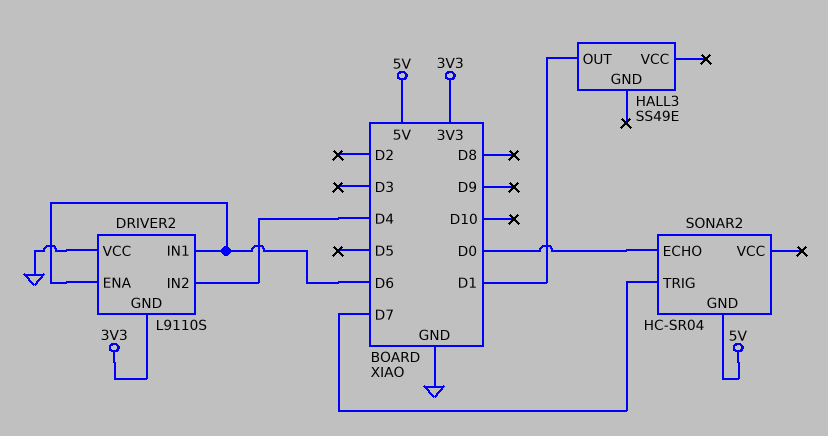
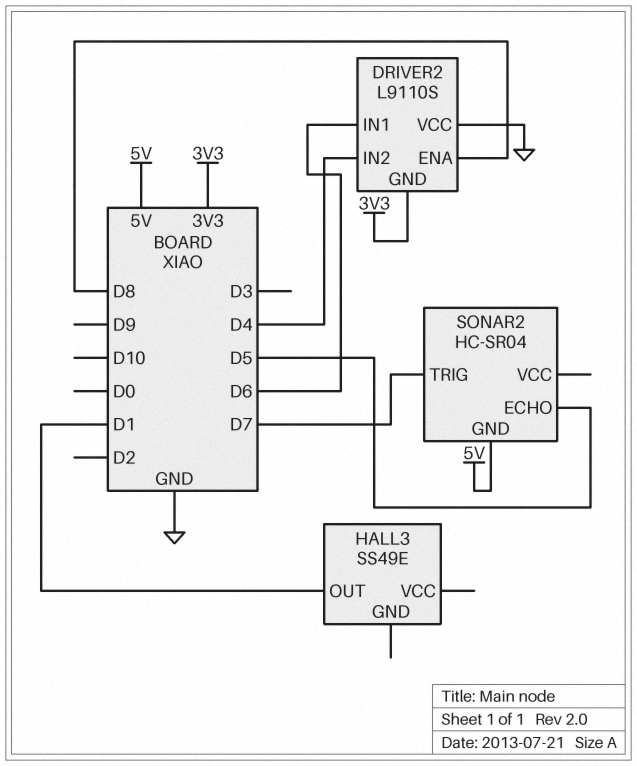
DRIVER2 pin ENA: D6 -> D8
SONAR2 pin ECHO: D0 -> D5

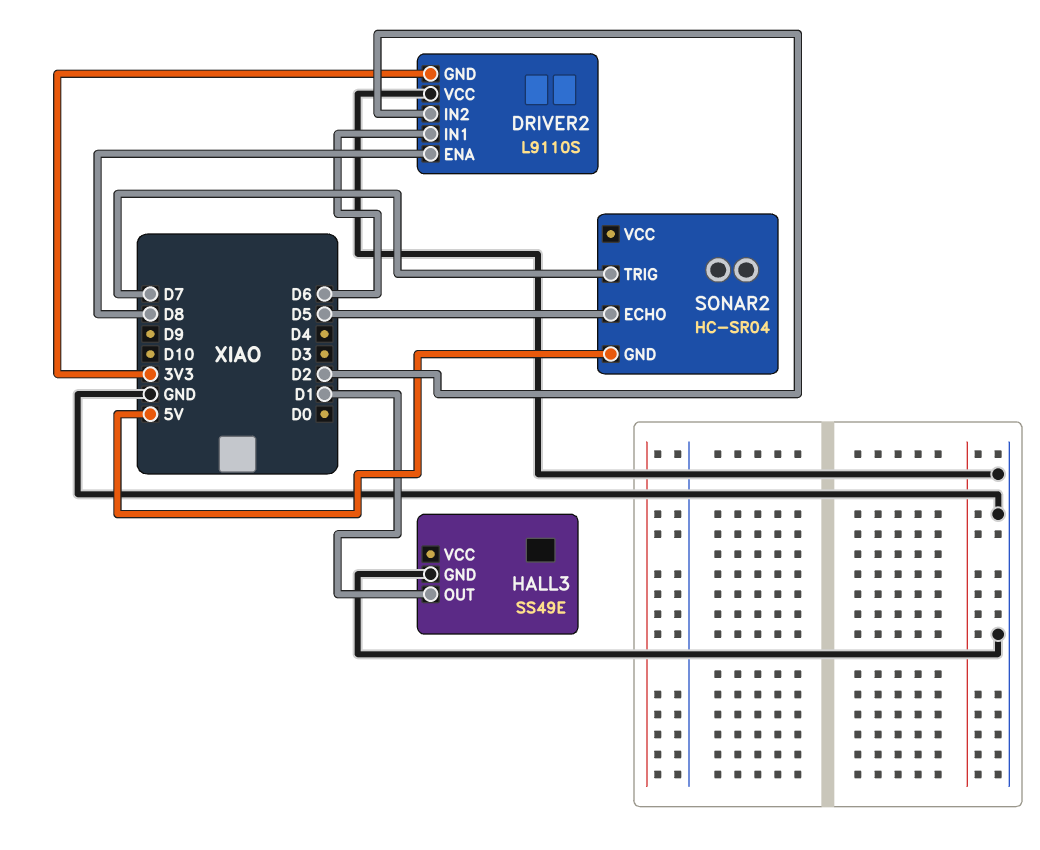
DRIVER2 pin IN2: D4 -> D2
HALL3 pin GND: none -> GND

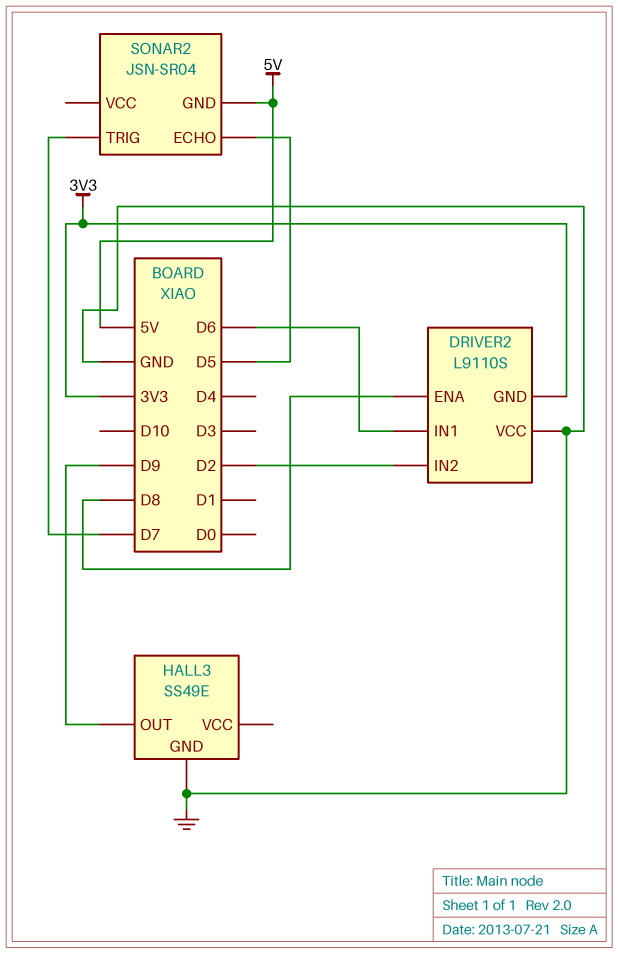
HALL3 pin OUT: D1 -> D9
SONAR2: HC-SR04 -> JSN-SR04

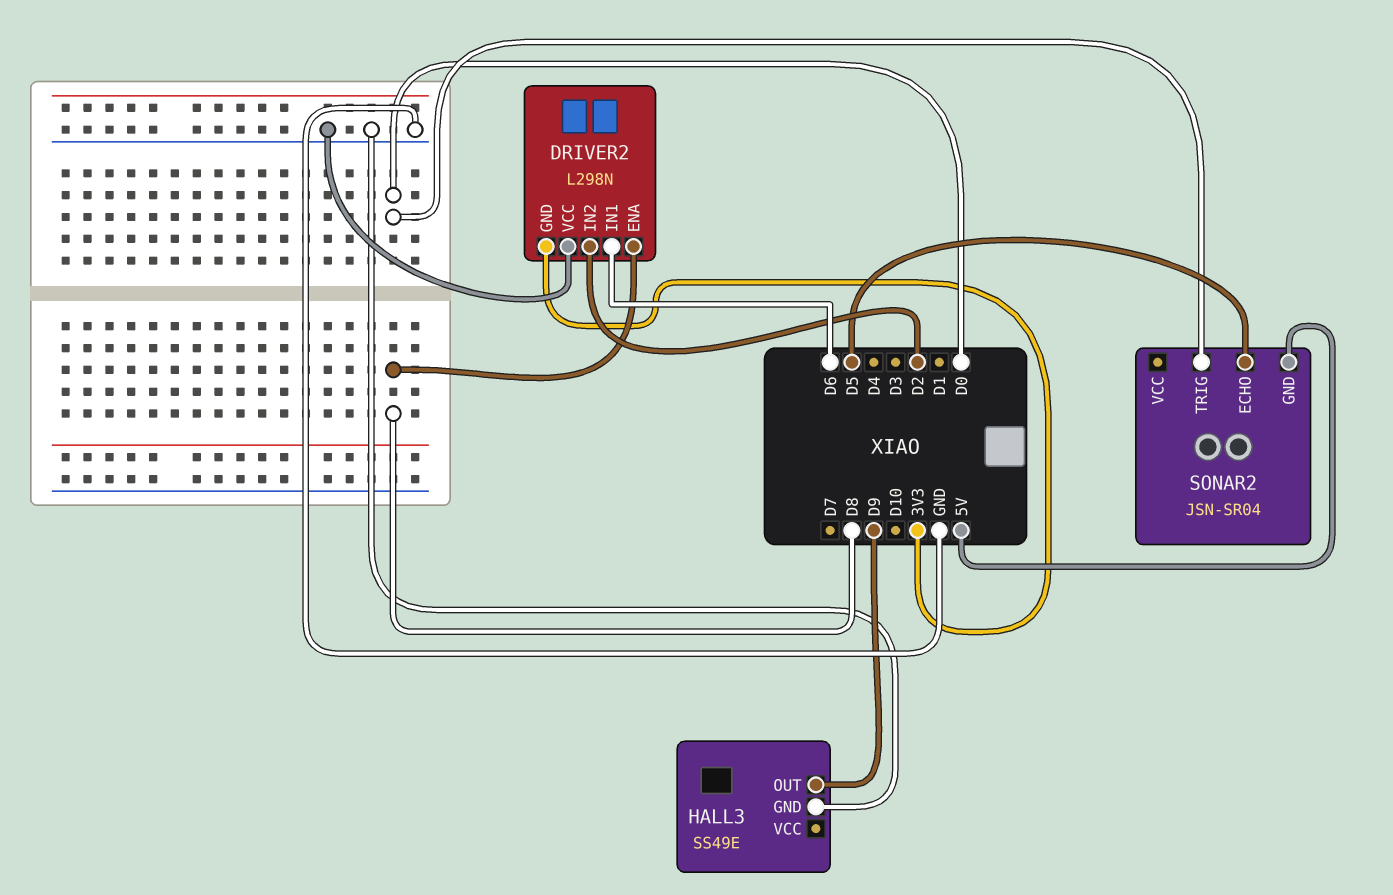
DRIVER2: L9110S -> L298N
SONAR2 pin TRIG: D7 -> D0

